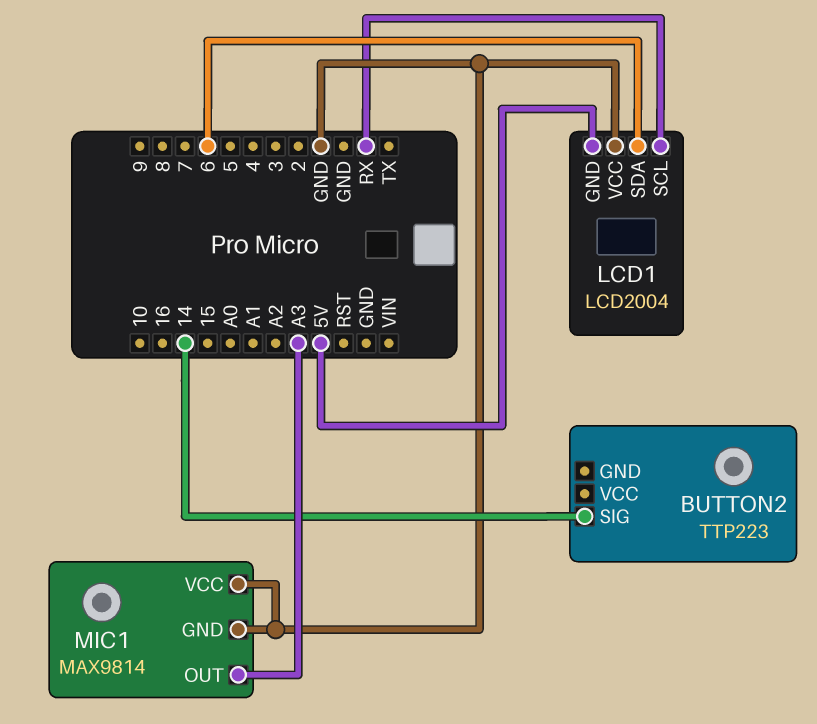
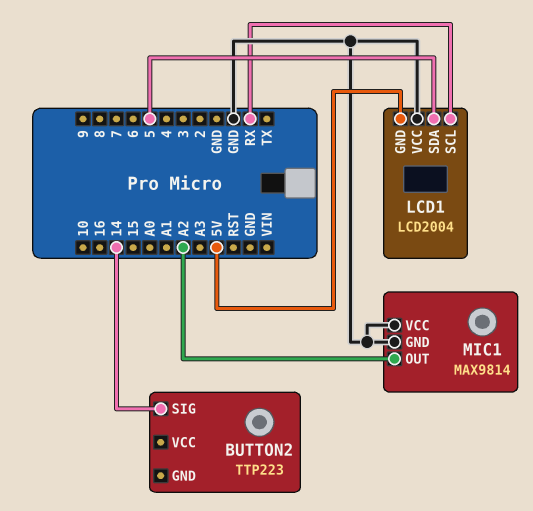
LCD1 pin SDA: 6 -> 5
MIC1 pin OUT: A3 -> A2

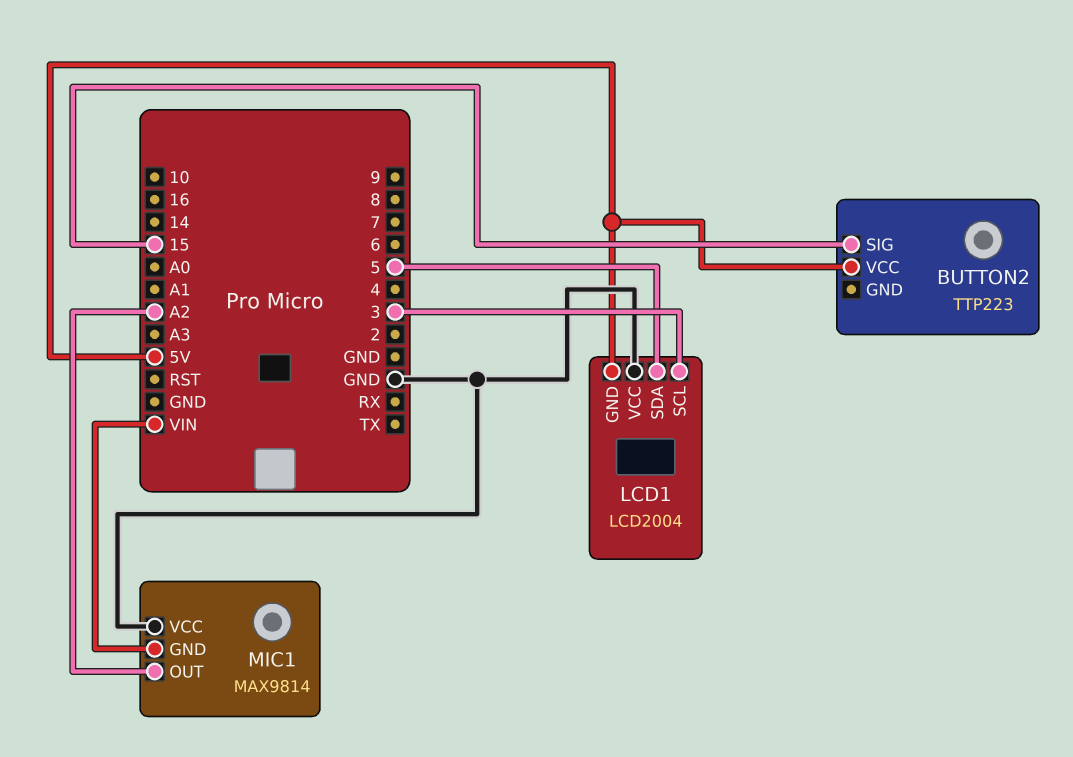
BUTTON2 pin SIG: 14 -> 15
BUTTON2 pin VCC: none -> 5V
LCD1 pin SCL: RX -> 3
MIC1 pin GND: GND -> VIN

